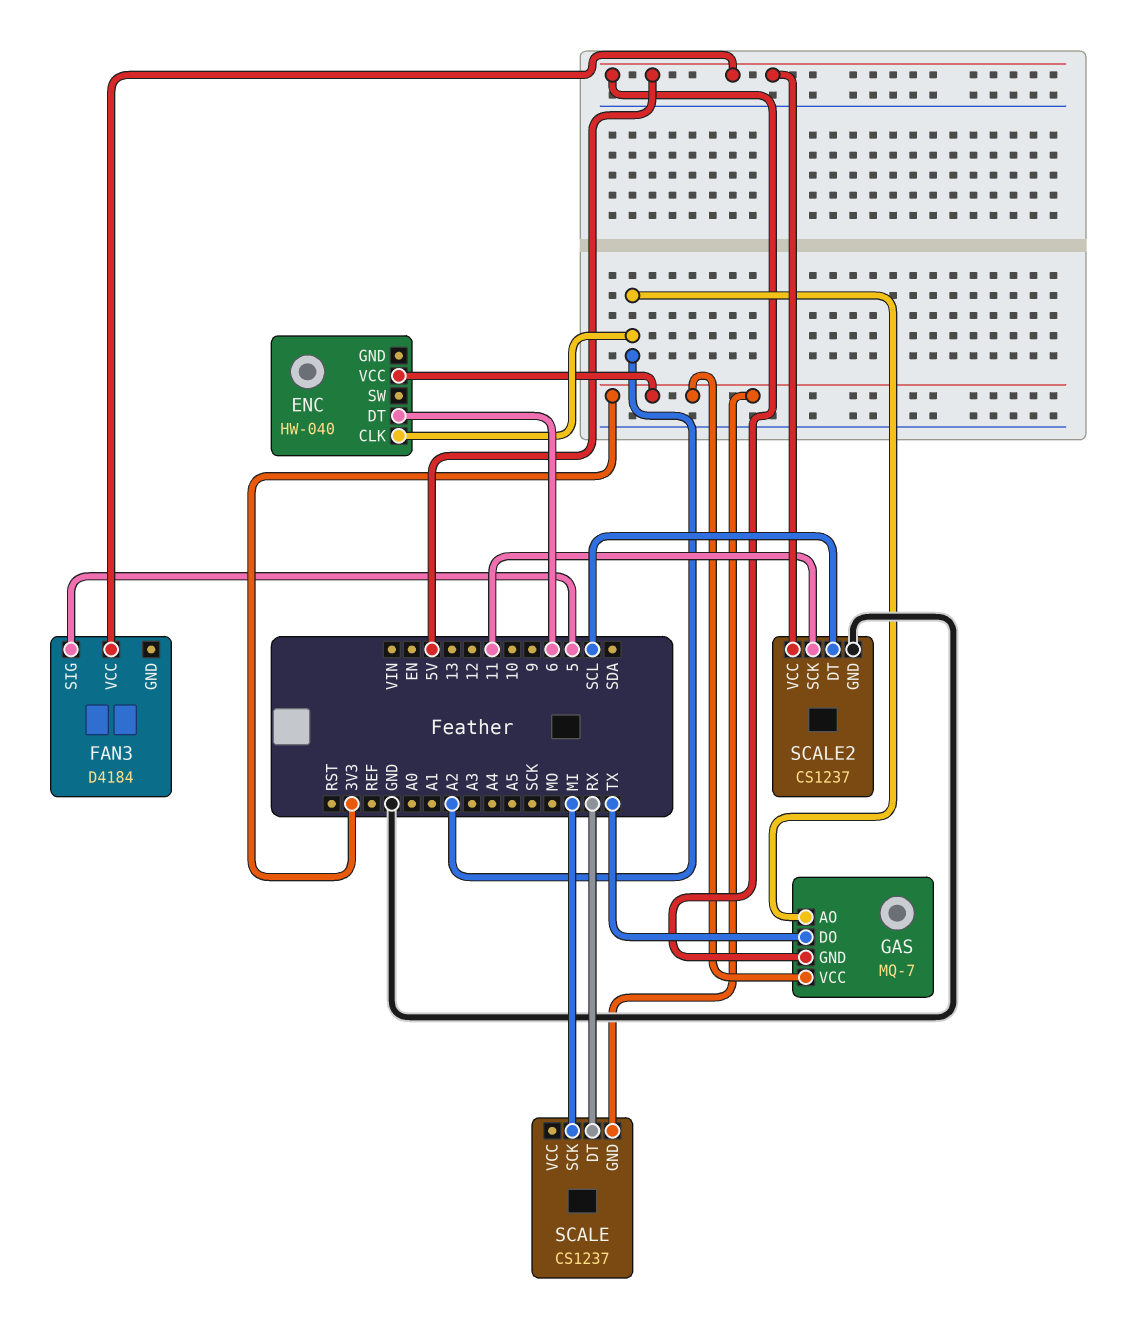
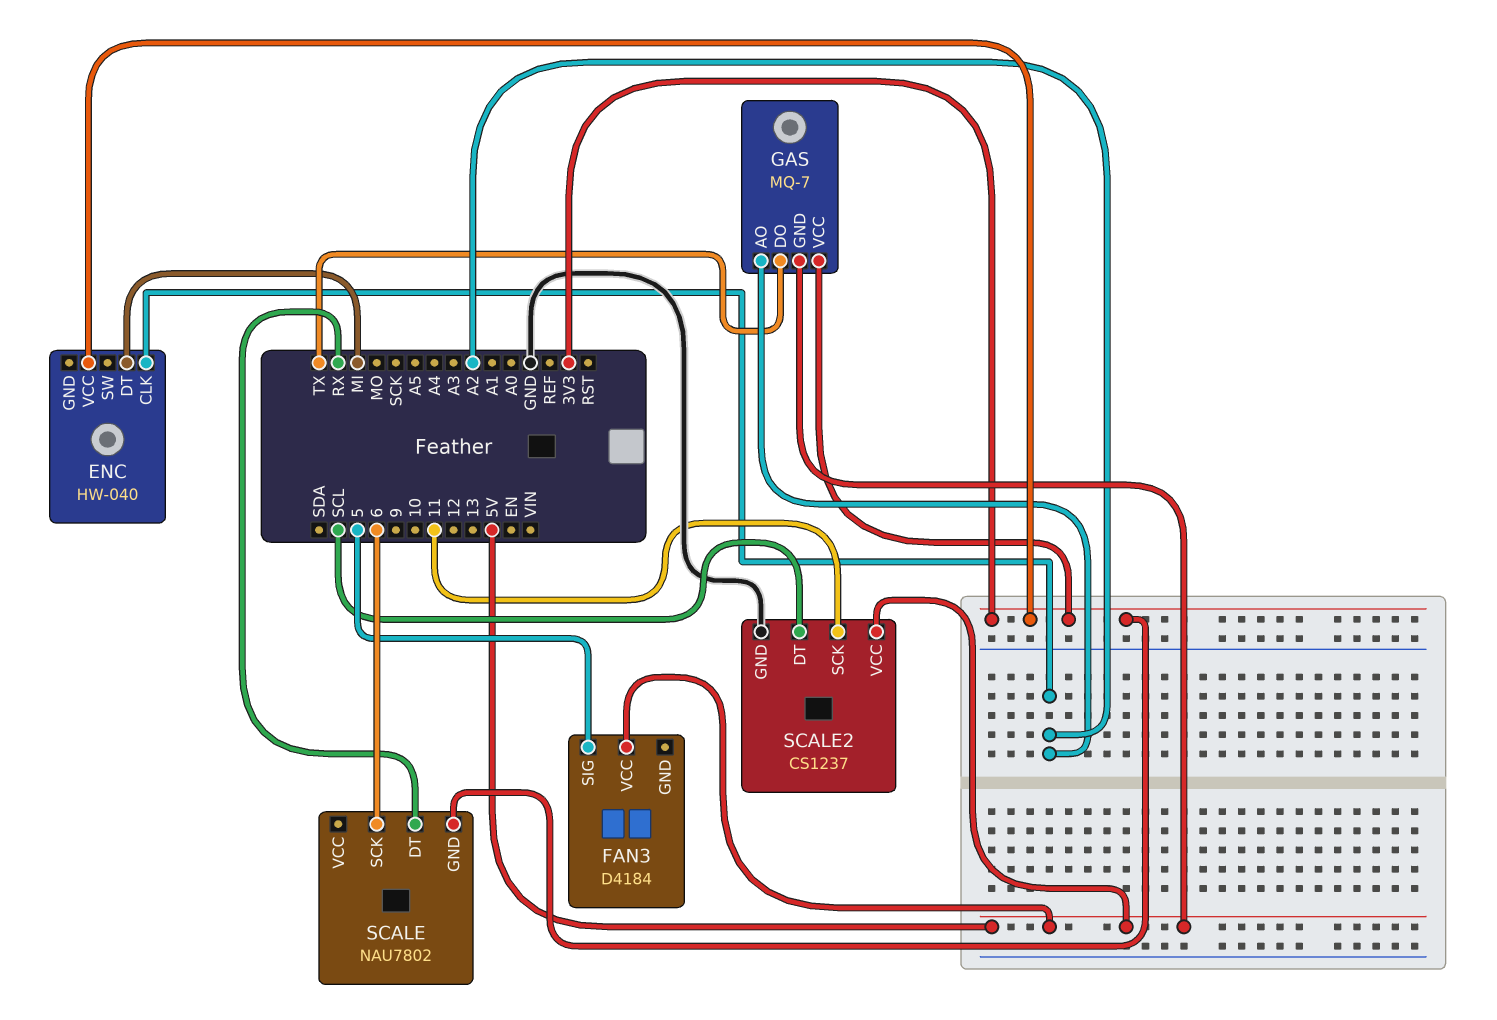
ENC pin DT: 6 -> MI
SCALE: CS1237 -> NAU7802
SCALE pin SCK: MI -> 6

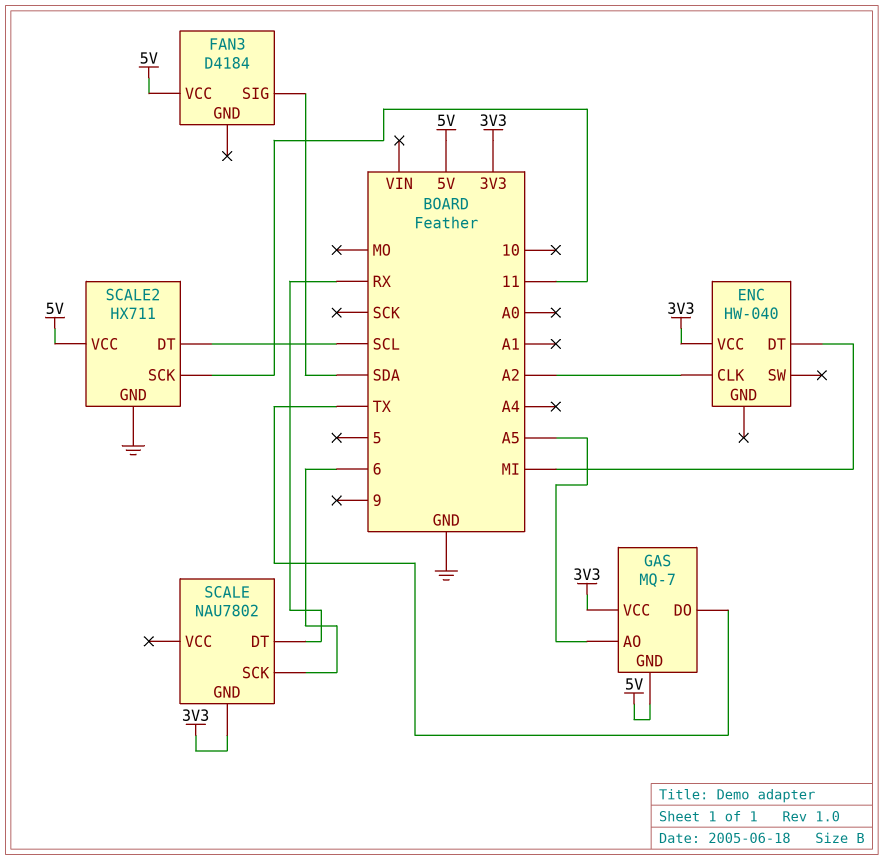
FAN3 pin SIG: 5 -> SDA
GAS pin AO: A2 -> A5
SCALE2: CS1237 -> HX711

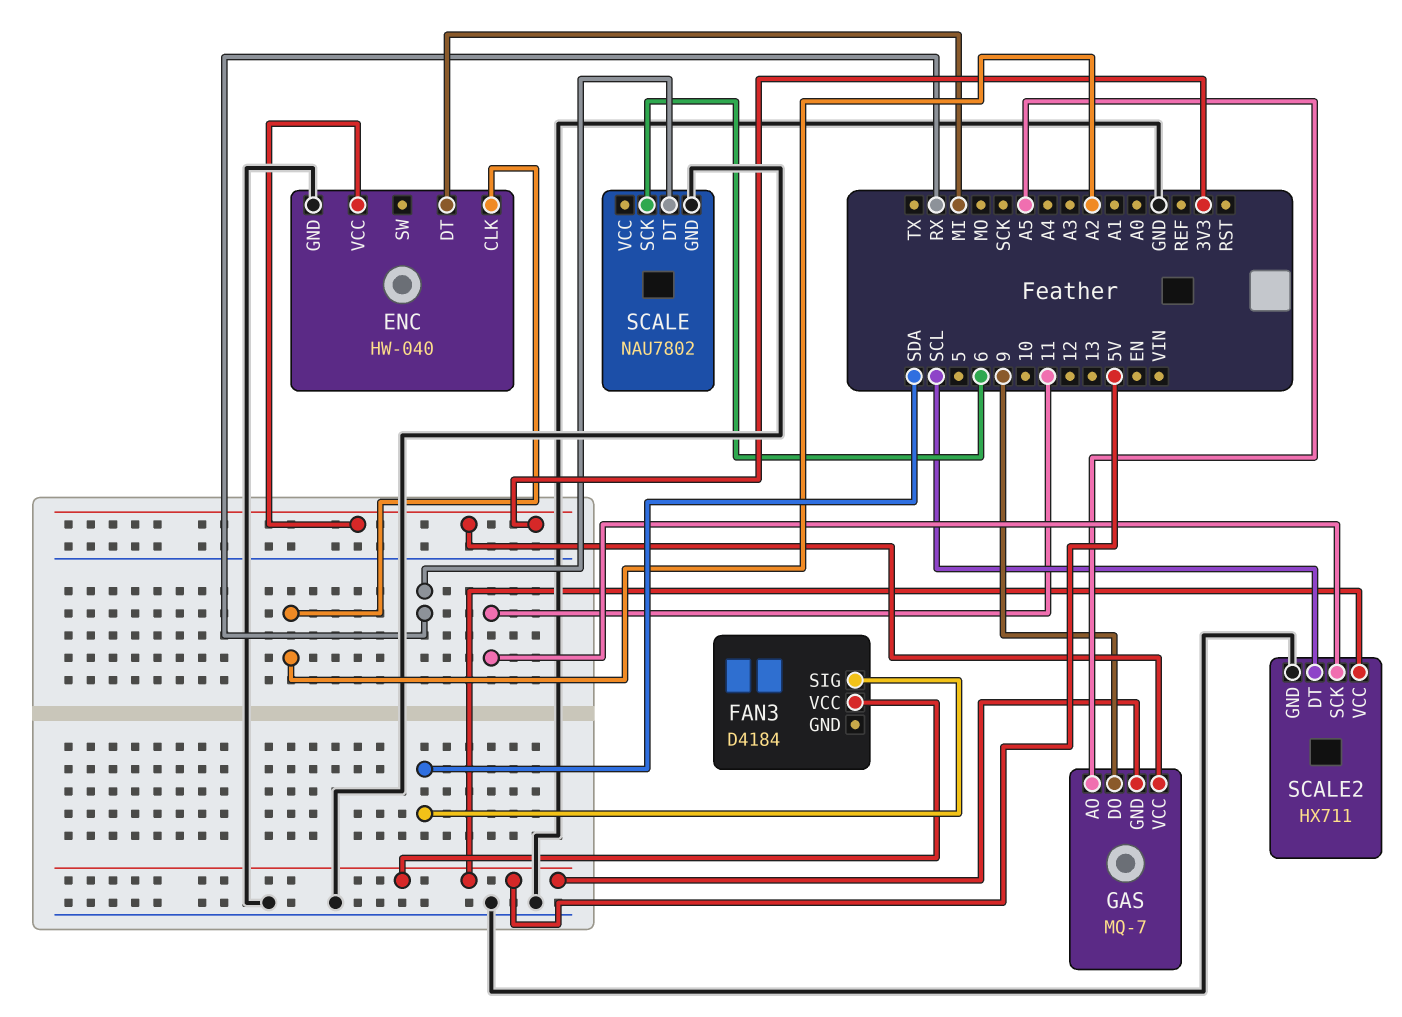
ENC pin GND: none -> GND
GAS pin DO: TX -> 9
SCALE pin GND: 3V3 -> GND

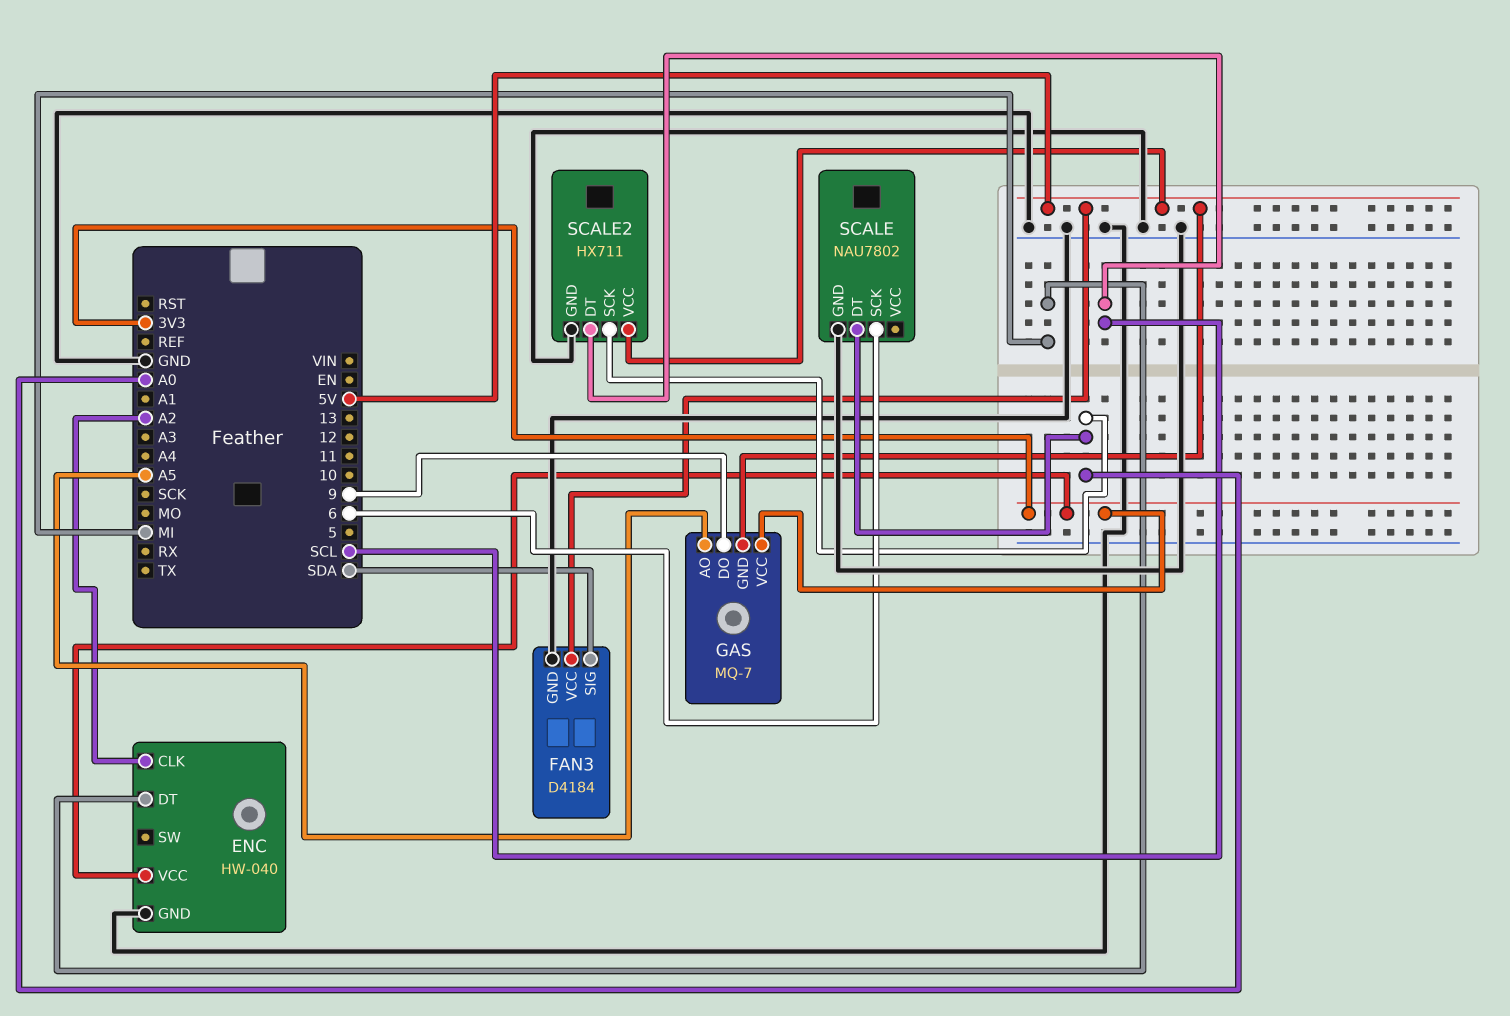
FAN3 pin GND: none -> GND
SCALE pin DT: RX -> A0
SCALE2 pin SCK: 11 -> A0

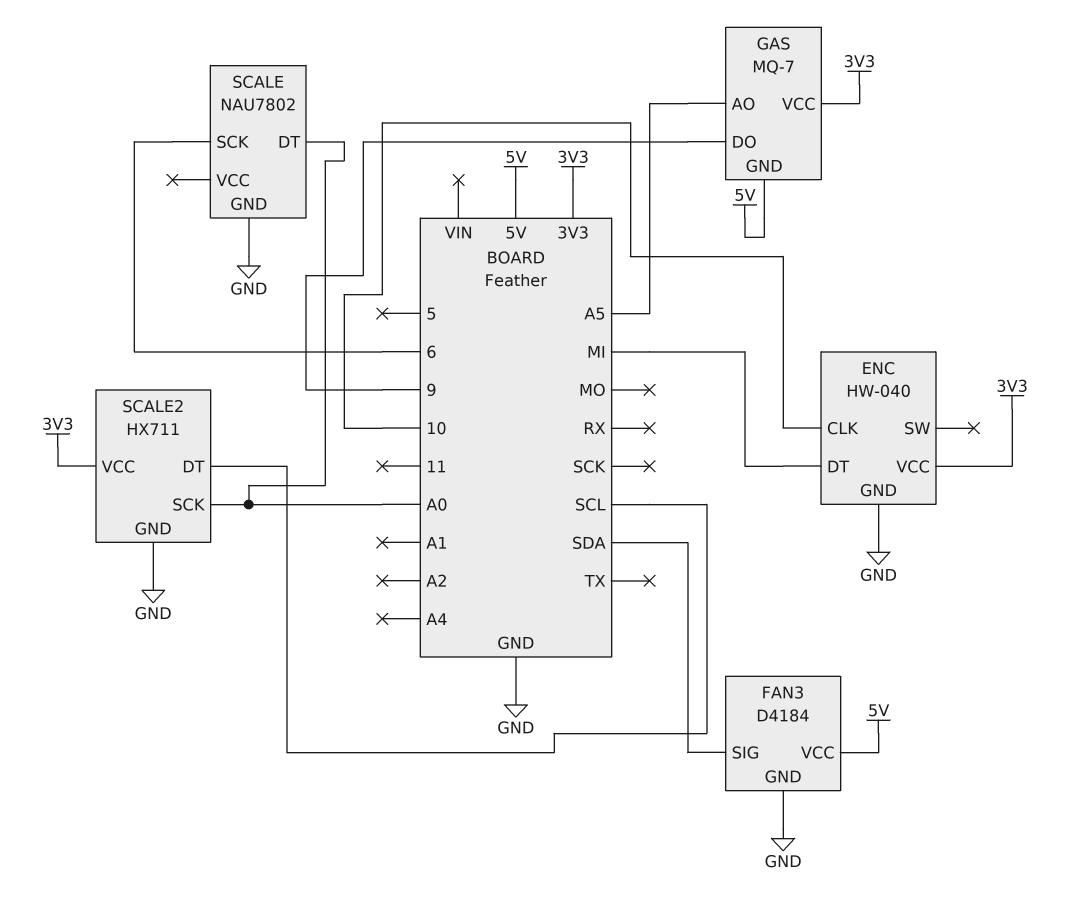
ENC pin CLK: A2 -> 10
SCALE2 pin VCC: 5V -> 3V3

